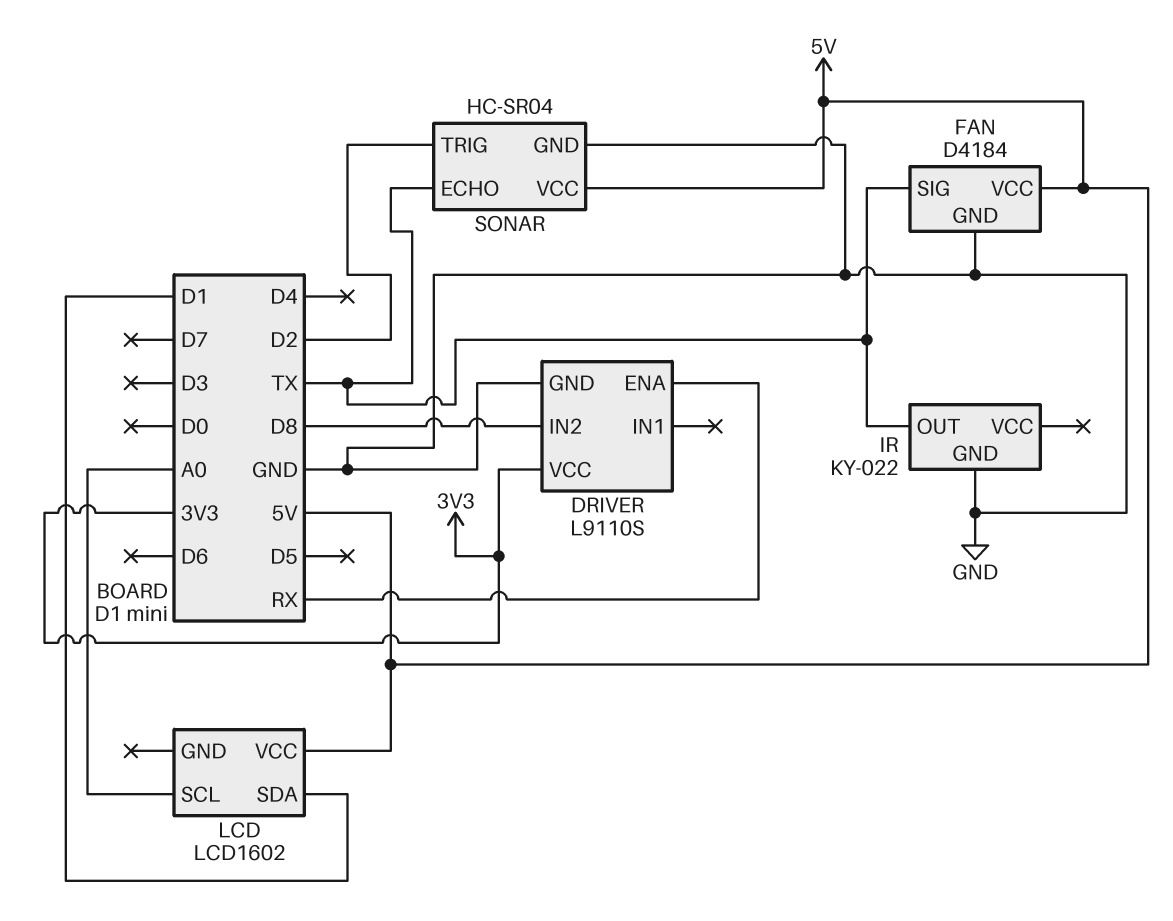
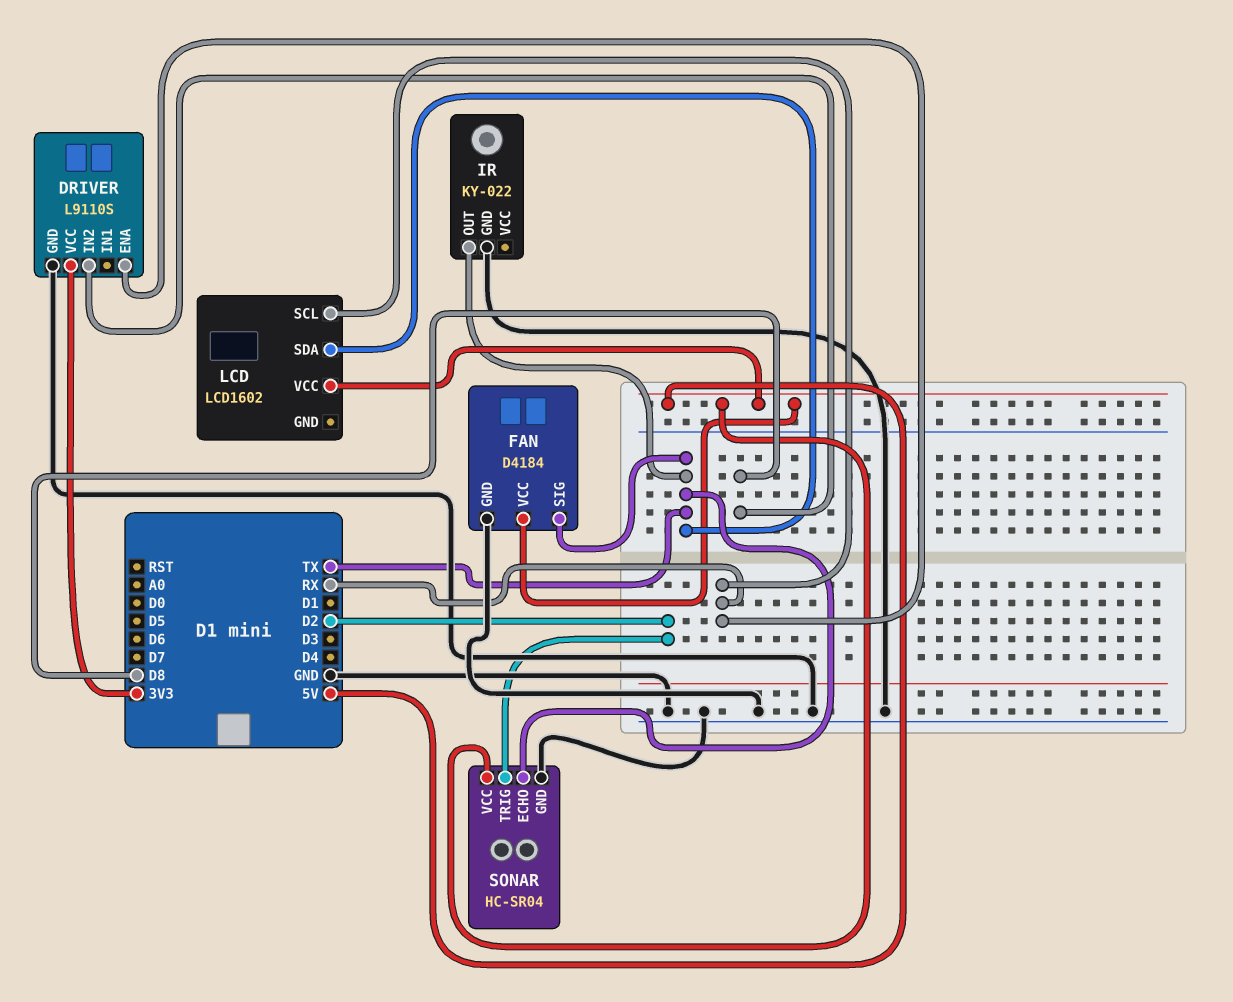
LCD pin SCL: A0 -> RX
LCD pin SDA: D1 -> TX

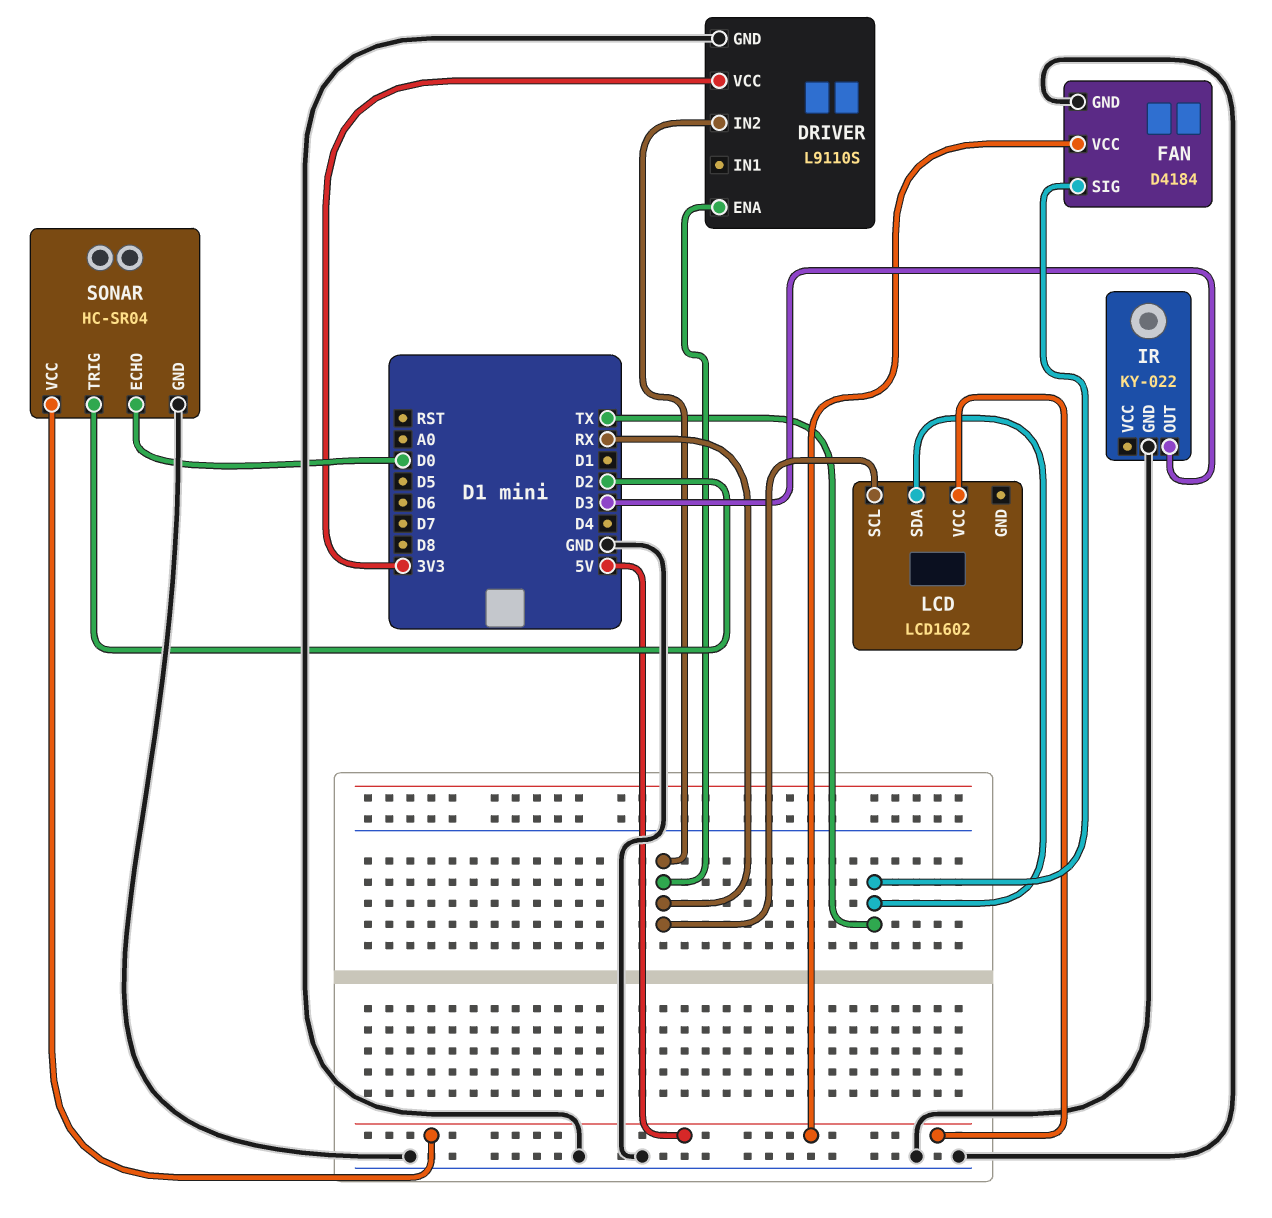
DRIVER pin IN2: D8 -> RX
IR pin OUT: TX -> D3
SONAR pin ECHO: TX -> D0

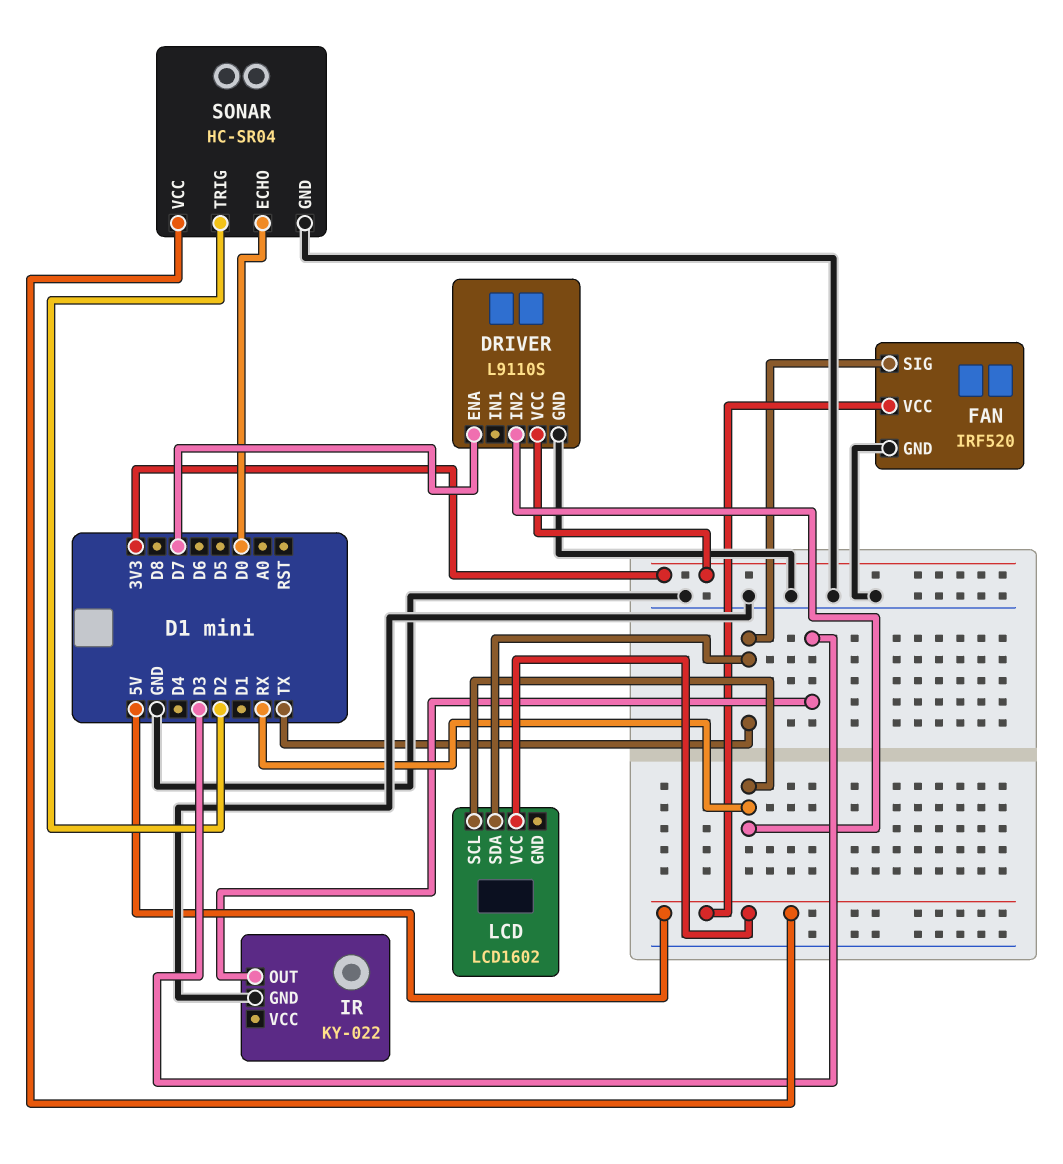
DRIVER pin ENA: RX -> D7
FAN: D4184 -> IRF520

